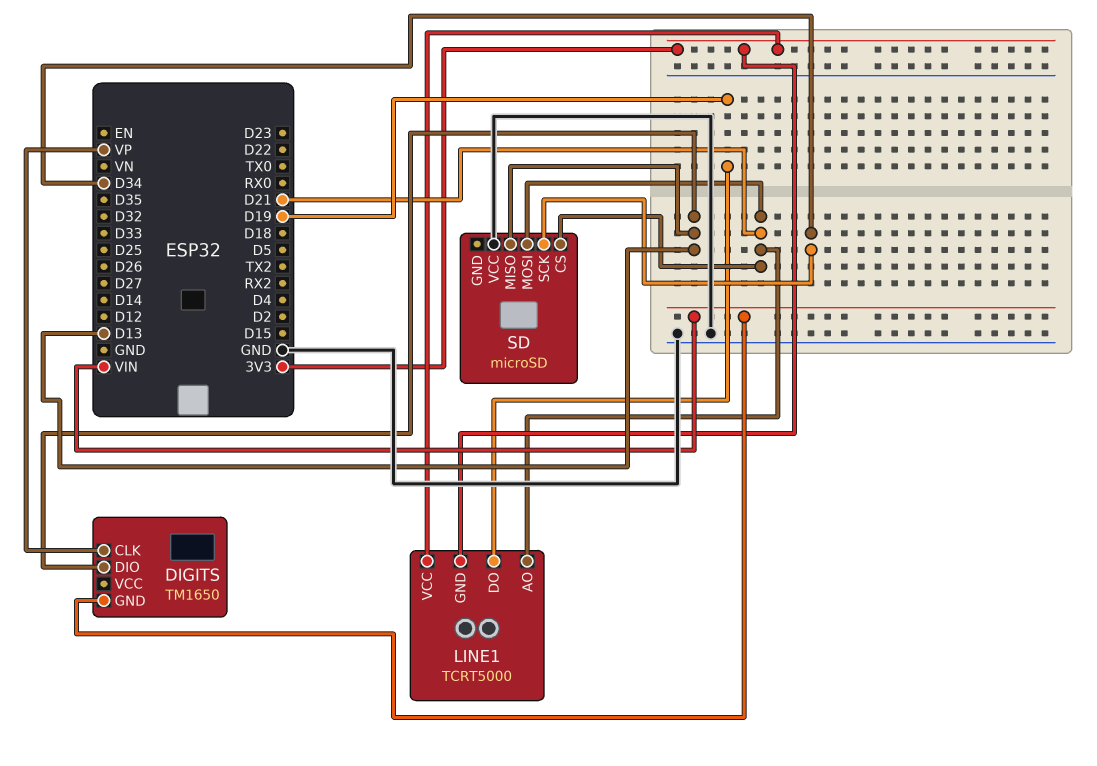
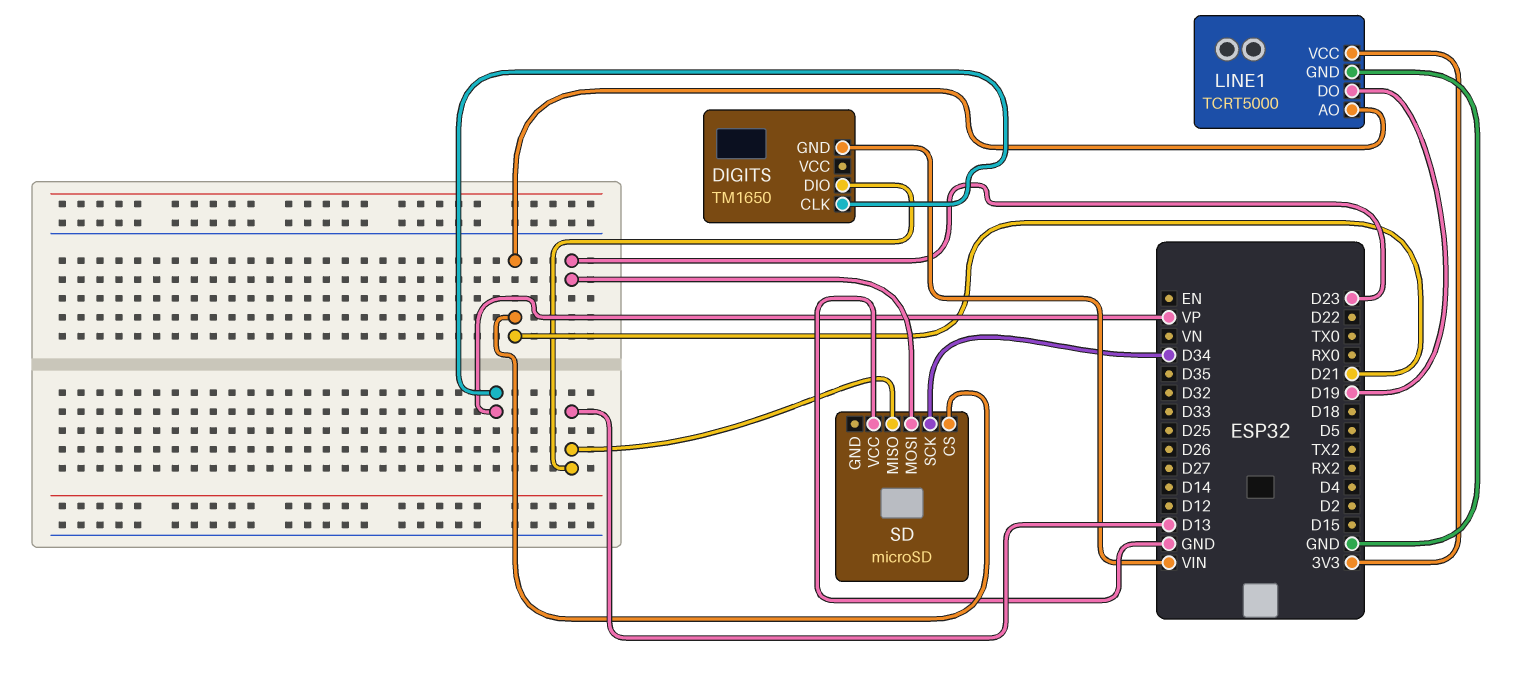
LINE1 pin GND: 3V3 -> GND
SD pin MOSI: D21 -> D23

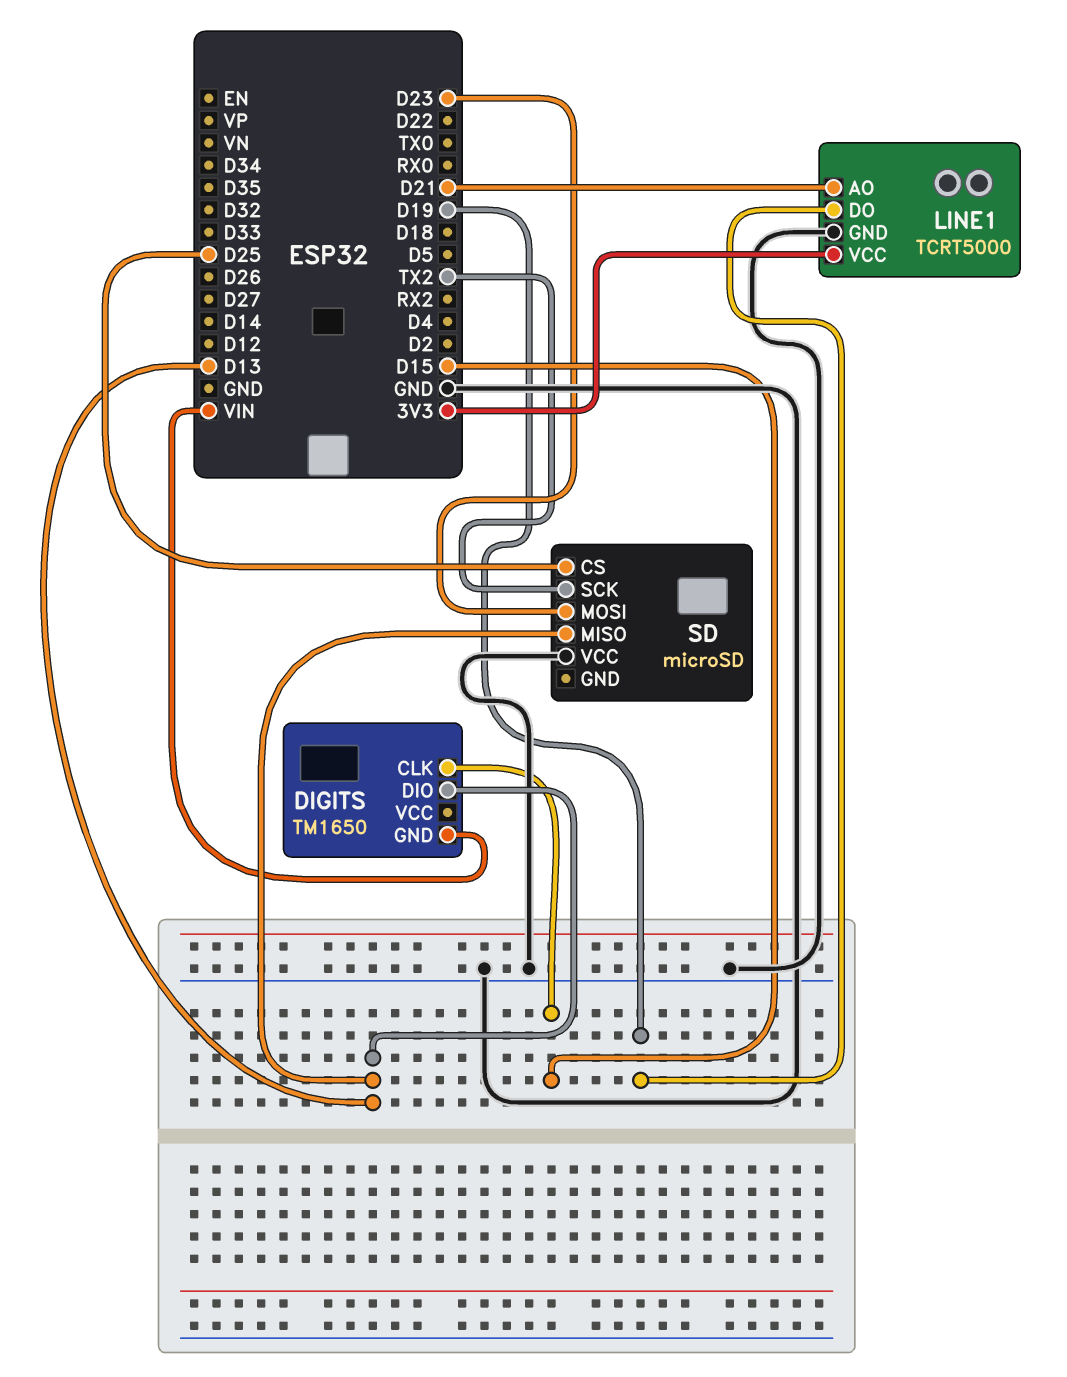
DIGITS pin CLK: VP -> D15
SD pin CS: D21 -> D25
SD pin SCK: D34 -> TX2

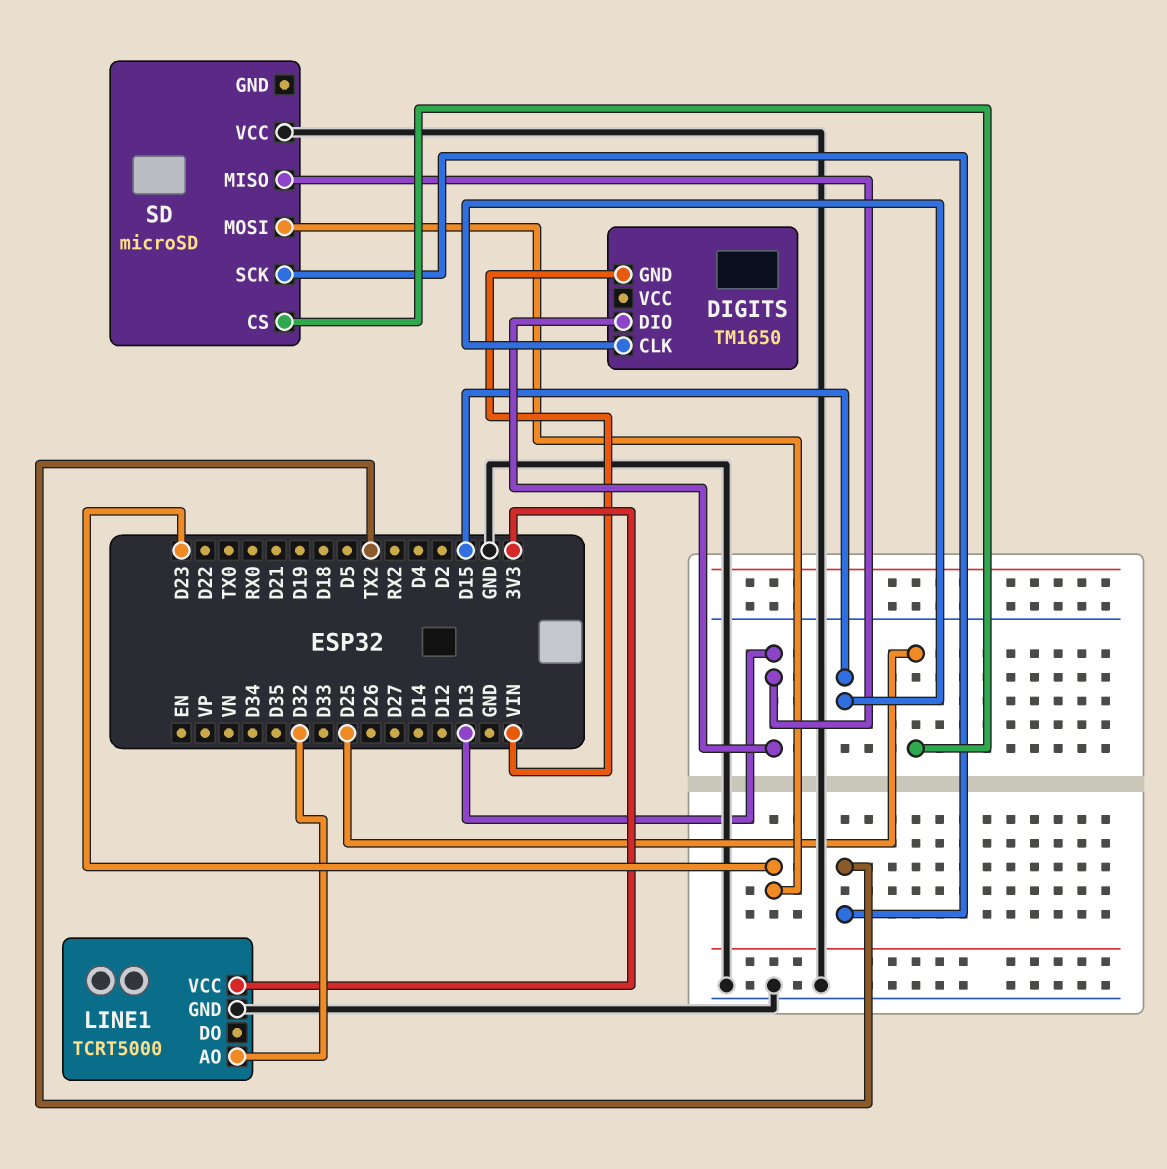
LINE1 pin AO: D21 -> D32
LINE1 pin DO: D19 -> none

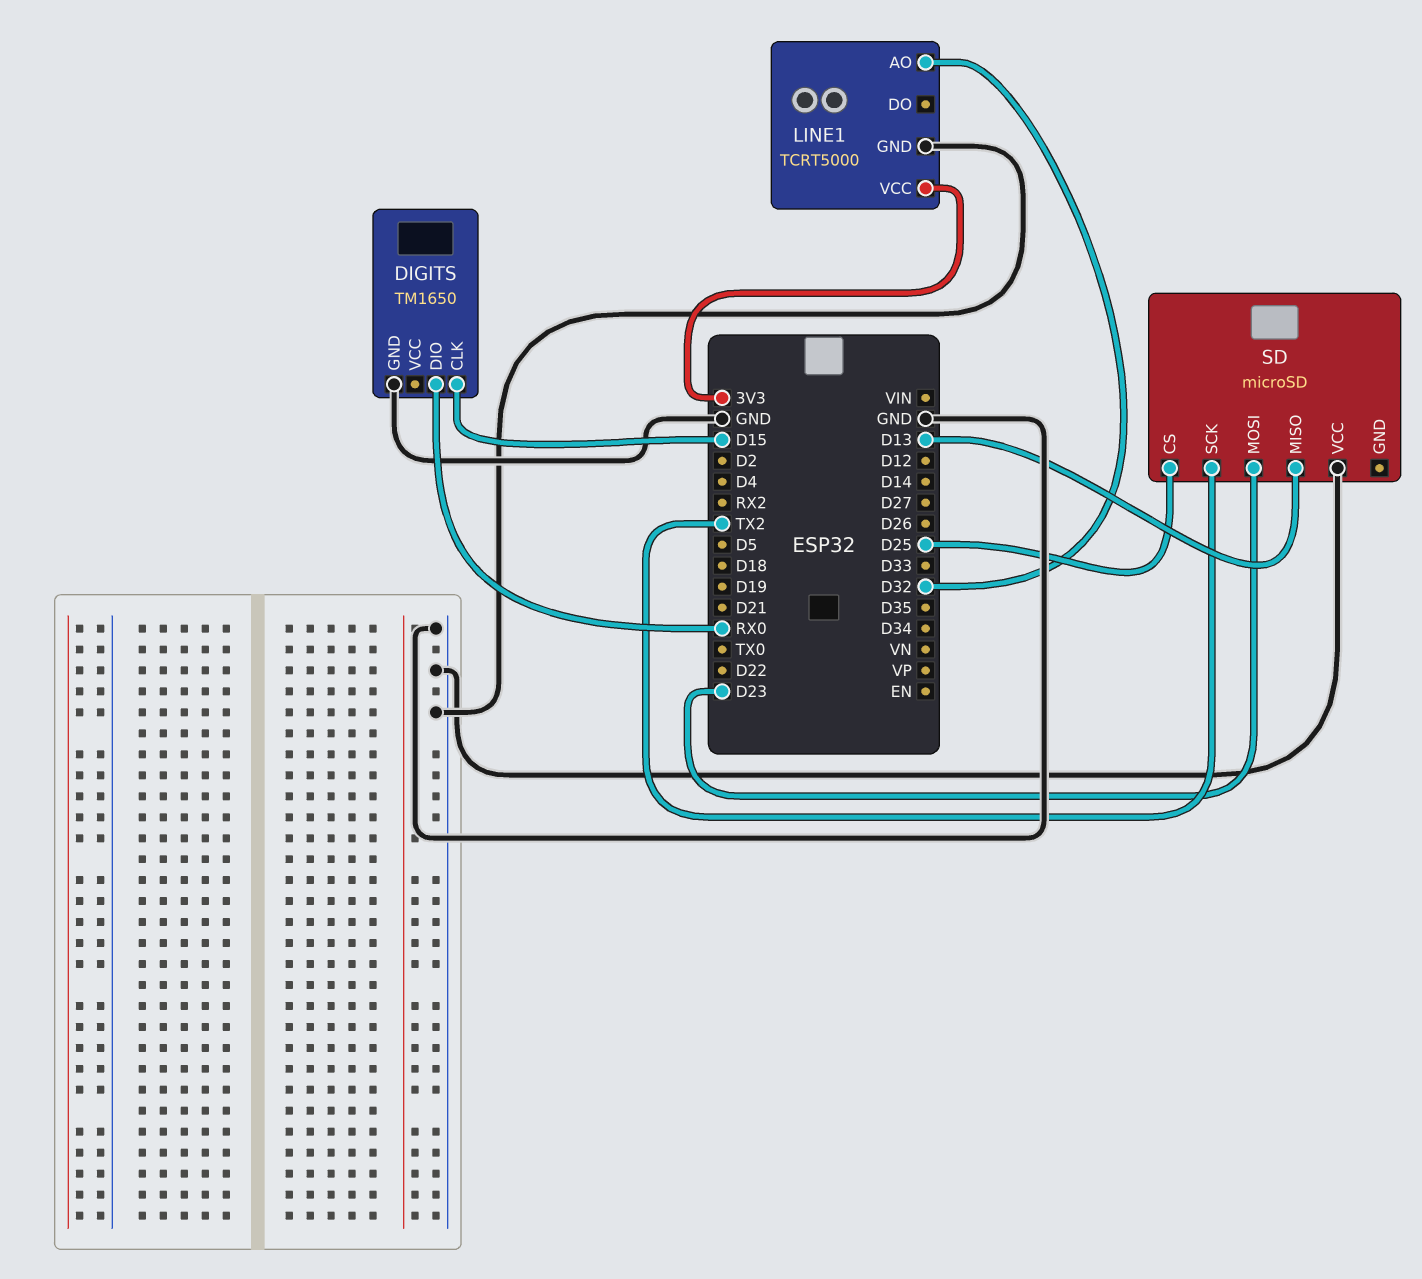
DIGITS pin DIO: D13 -> RX0
DIGITS pin GND: VIN -> GND

